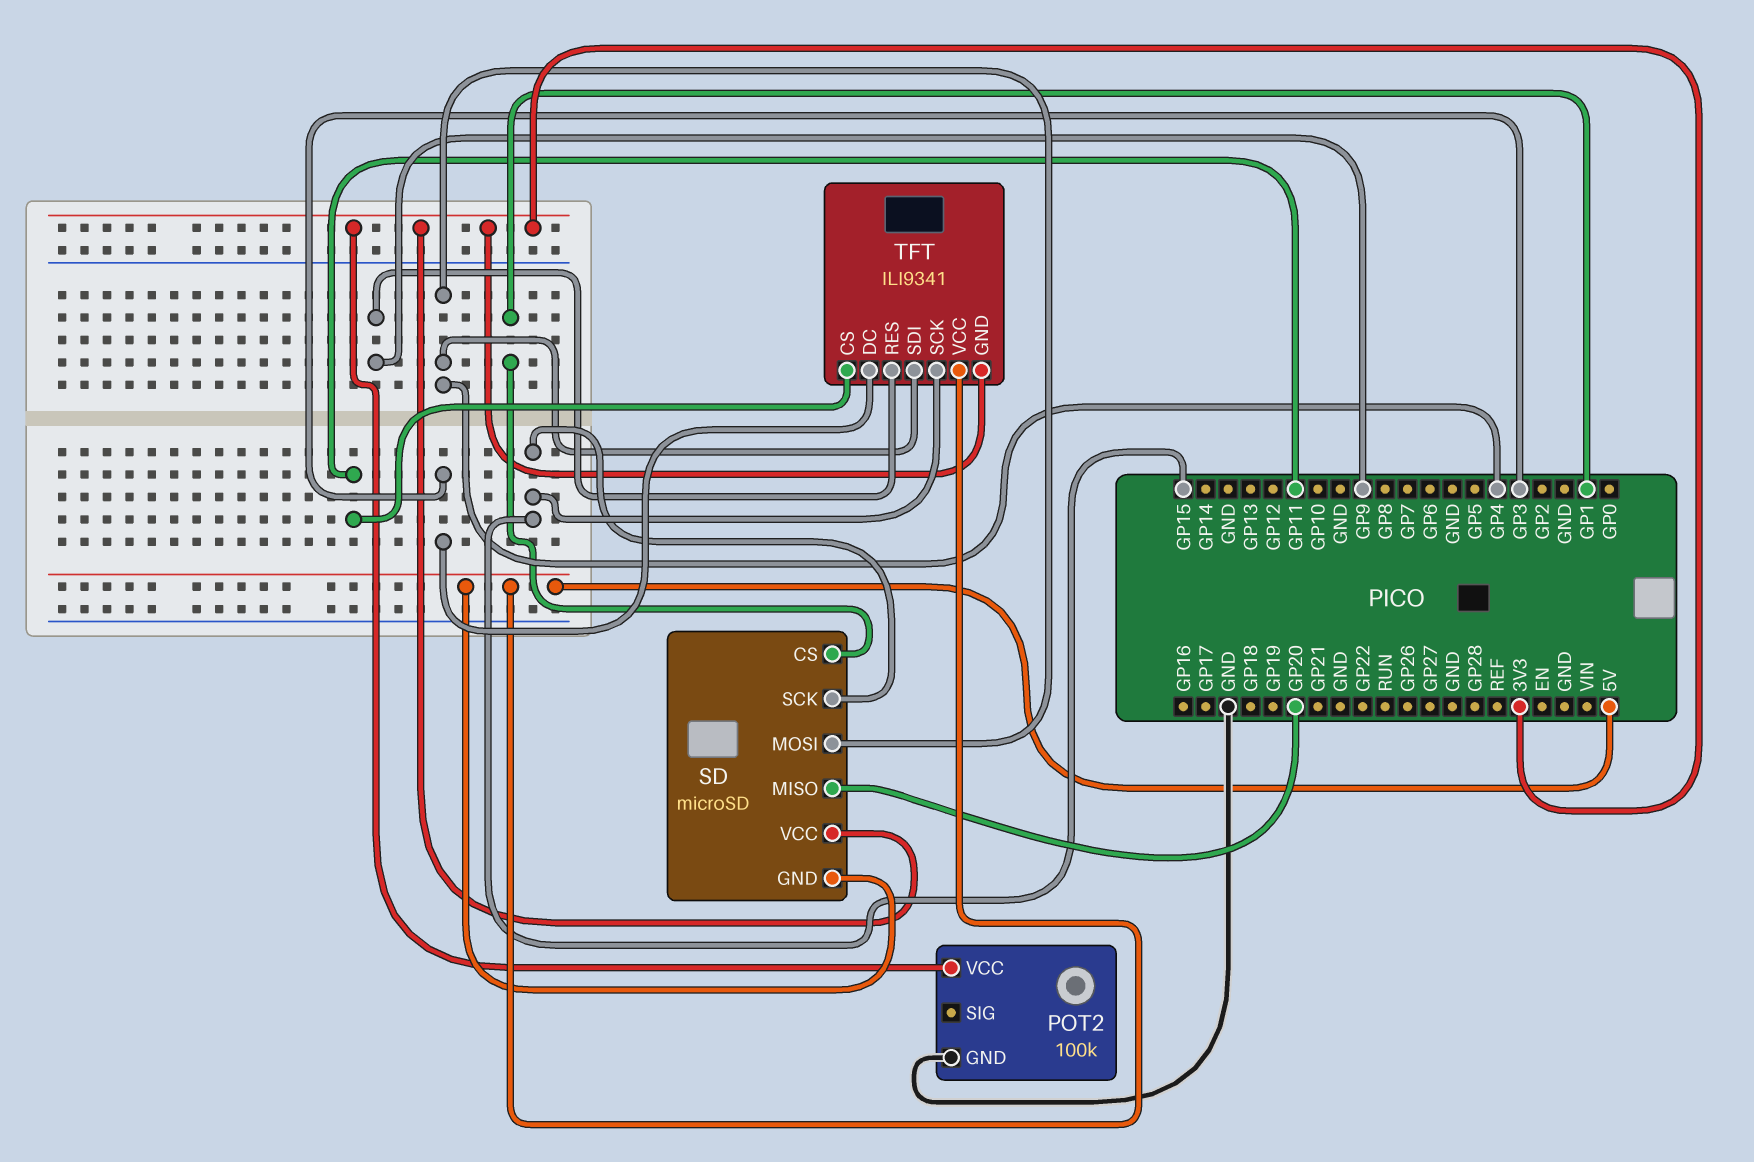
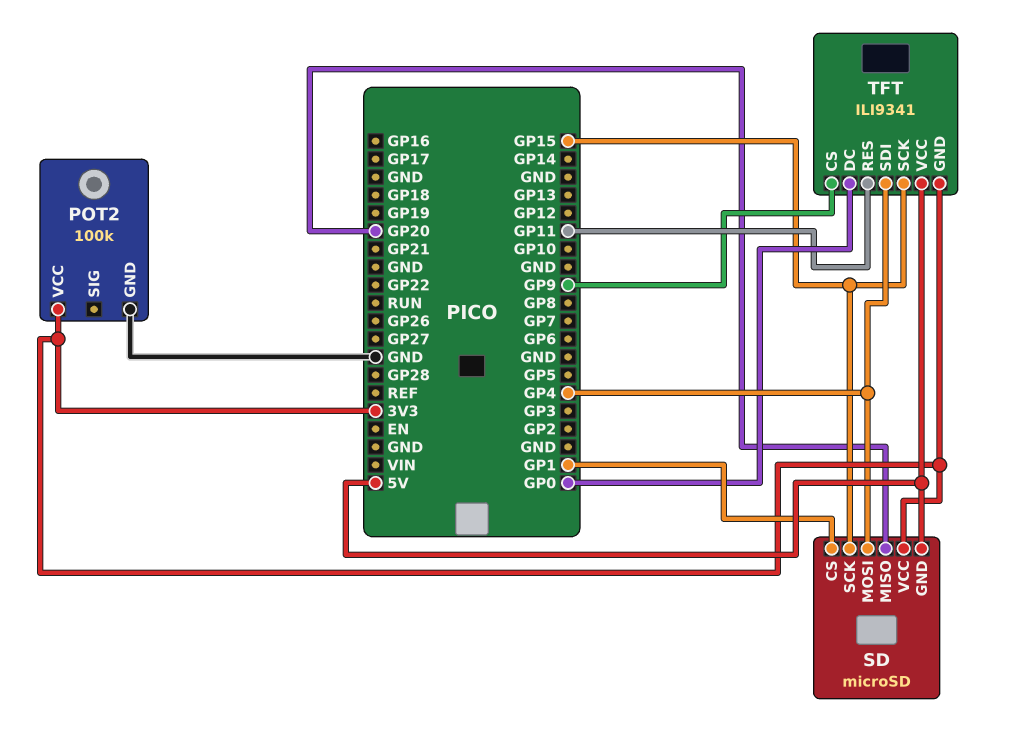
TFT pin CS: GP11 -> GP9
TFT pin DC: GP3 -> GP0
TFT pin RES: GP9 -> GP11

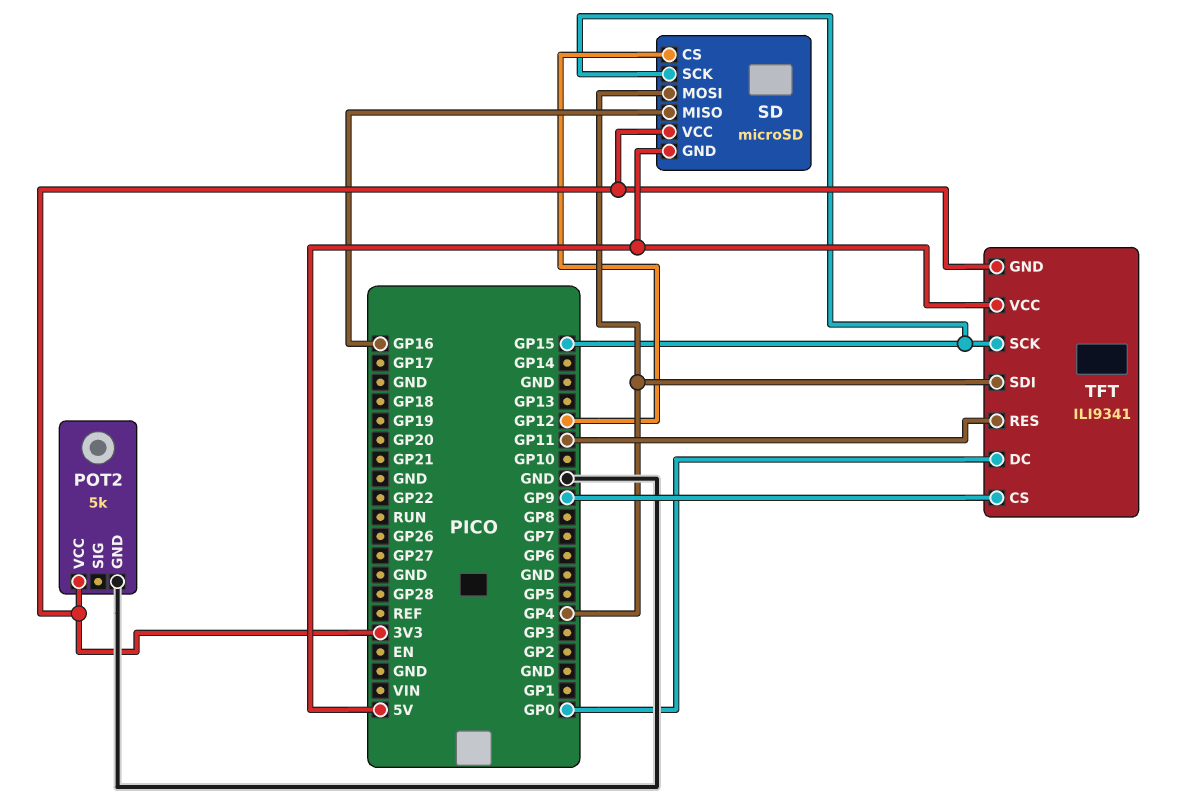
POT2: 100k -> 5k
SD pin CS: GP1 -> GP12
SD pin MISO: GP20 -> GP16

